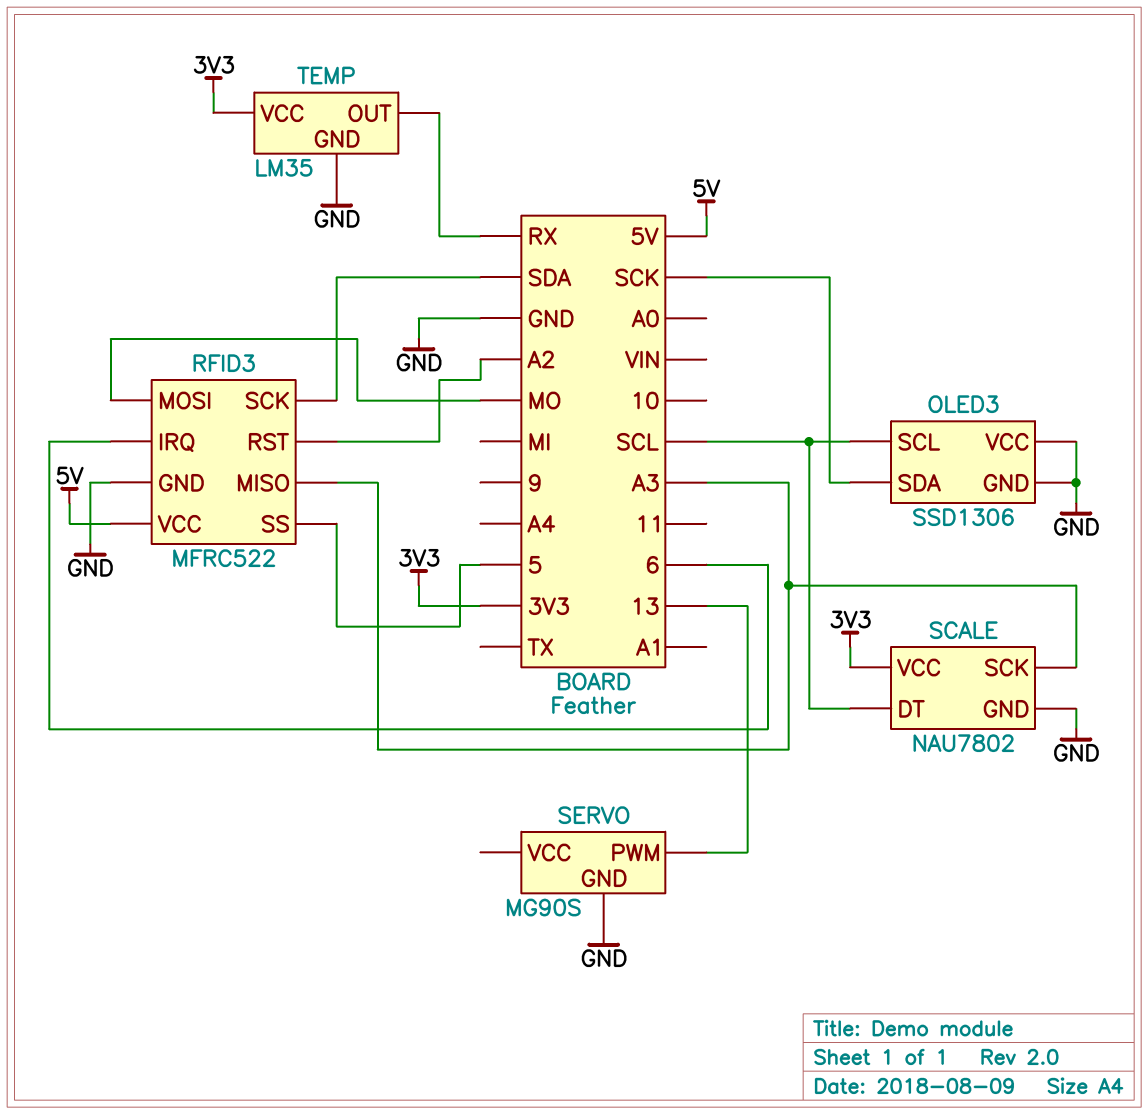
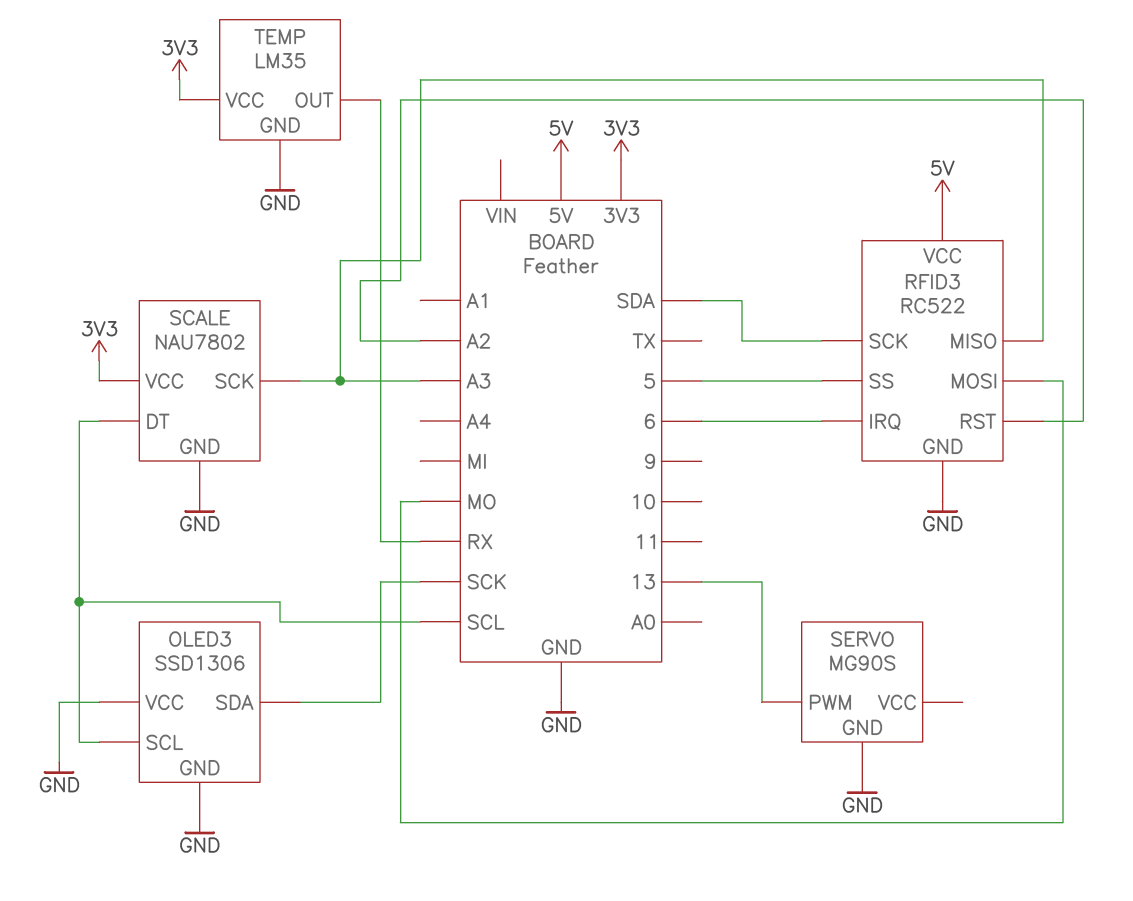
RFID3: MFRC522 -> RC522

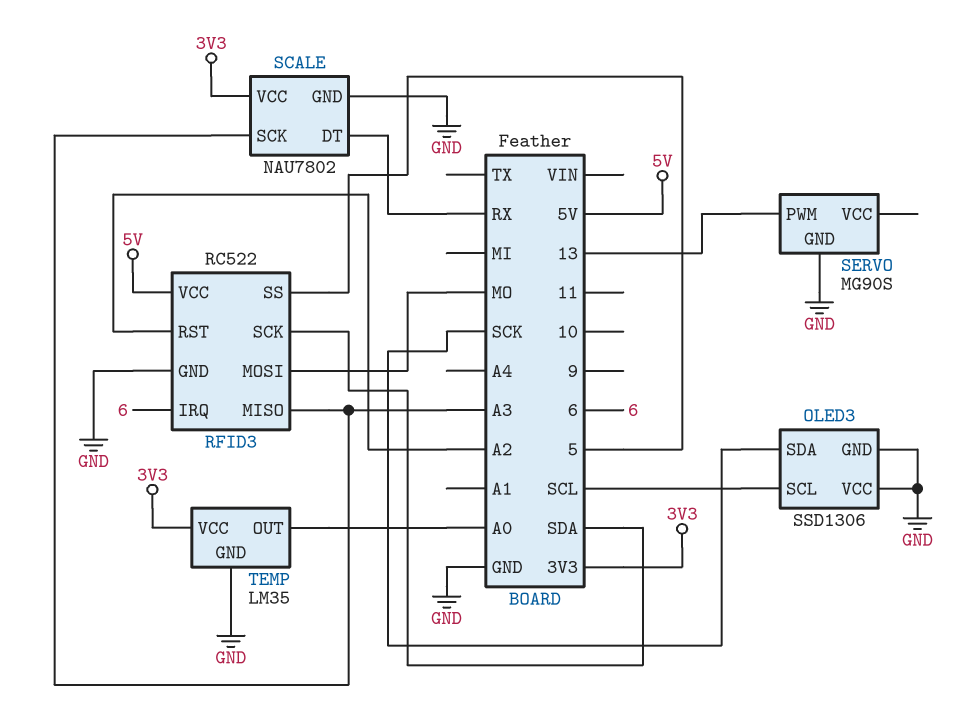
SCALE pin DT: SCL -> RX
TEMP pin OUT: RX -> A0

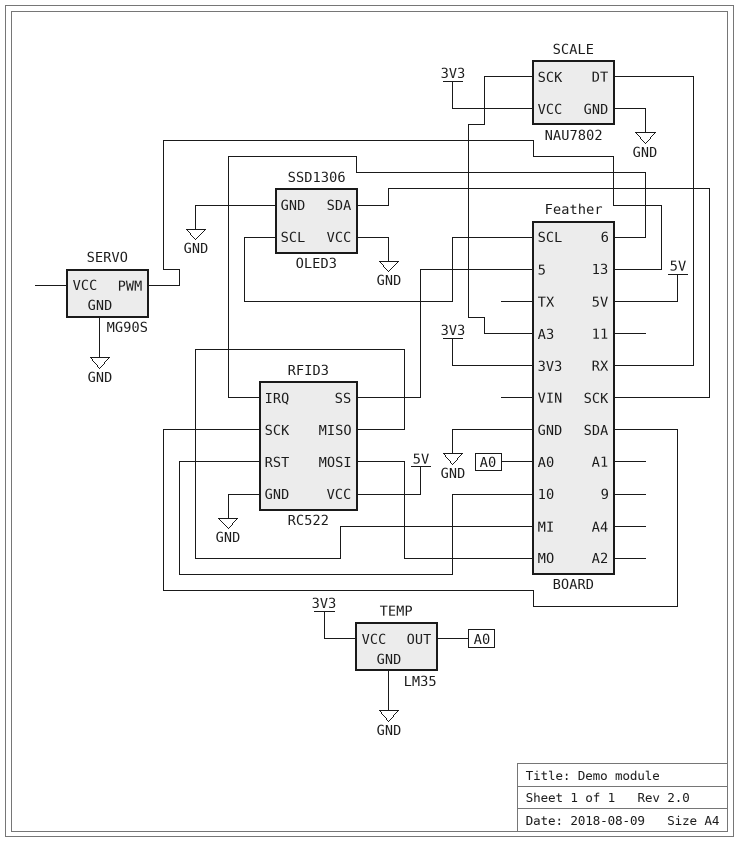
RFID3 pin MISO: A3 -> MI
RFID3 pin RST: A2 -> 10

